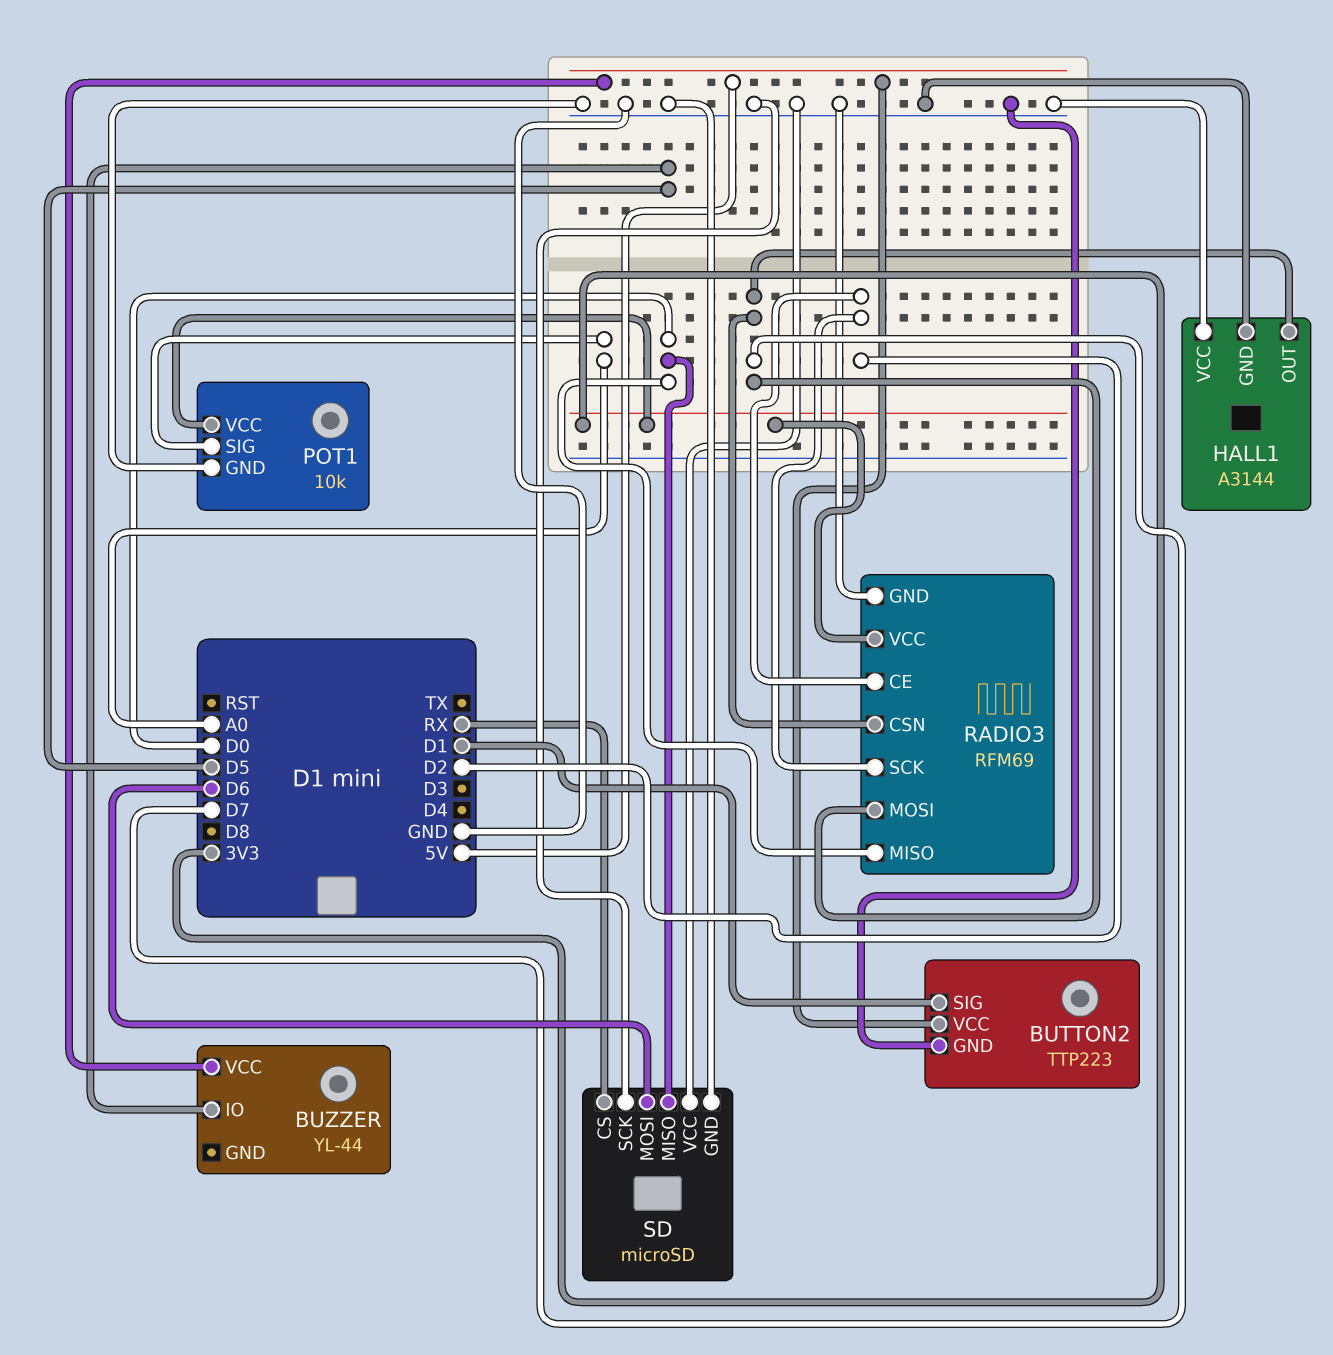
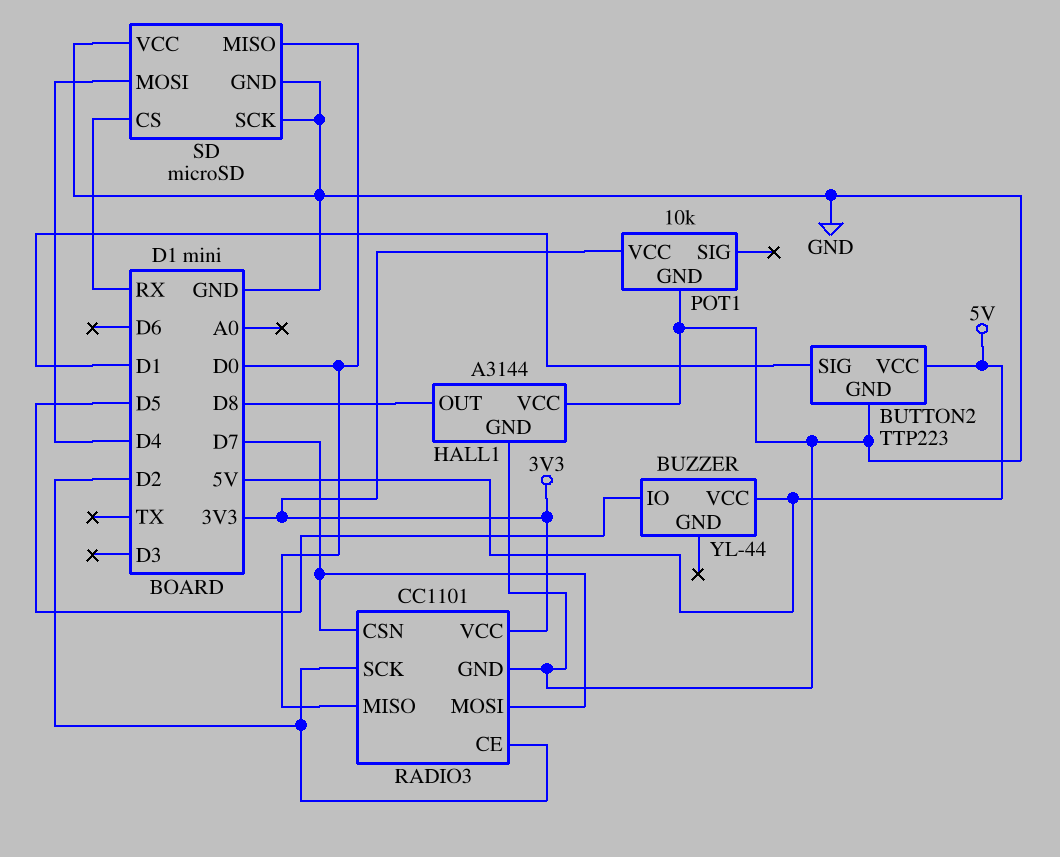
HALL1 pin OUT: D7 -> D8
POT1 pin SIG: A0 -> none
RADIO3: RFM69 -> CC1101
SD pin MOSI: D6 -> D4

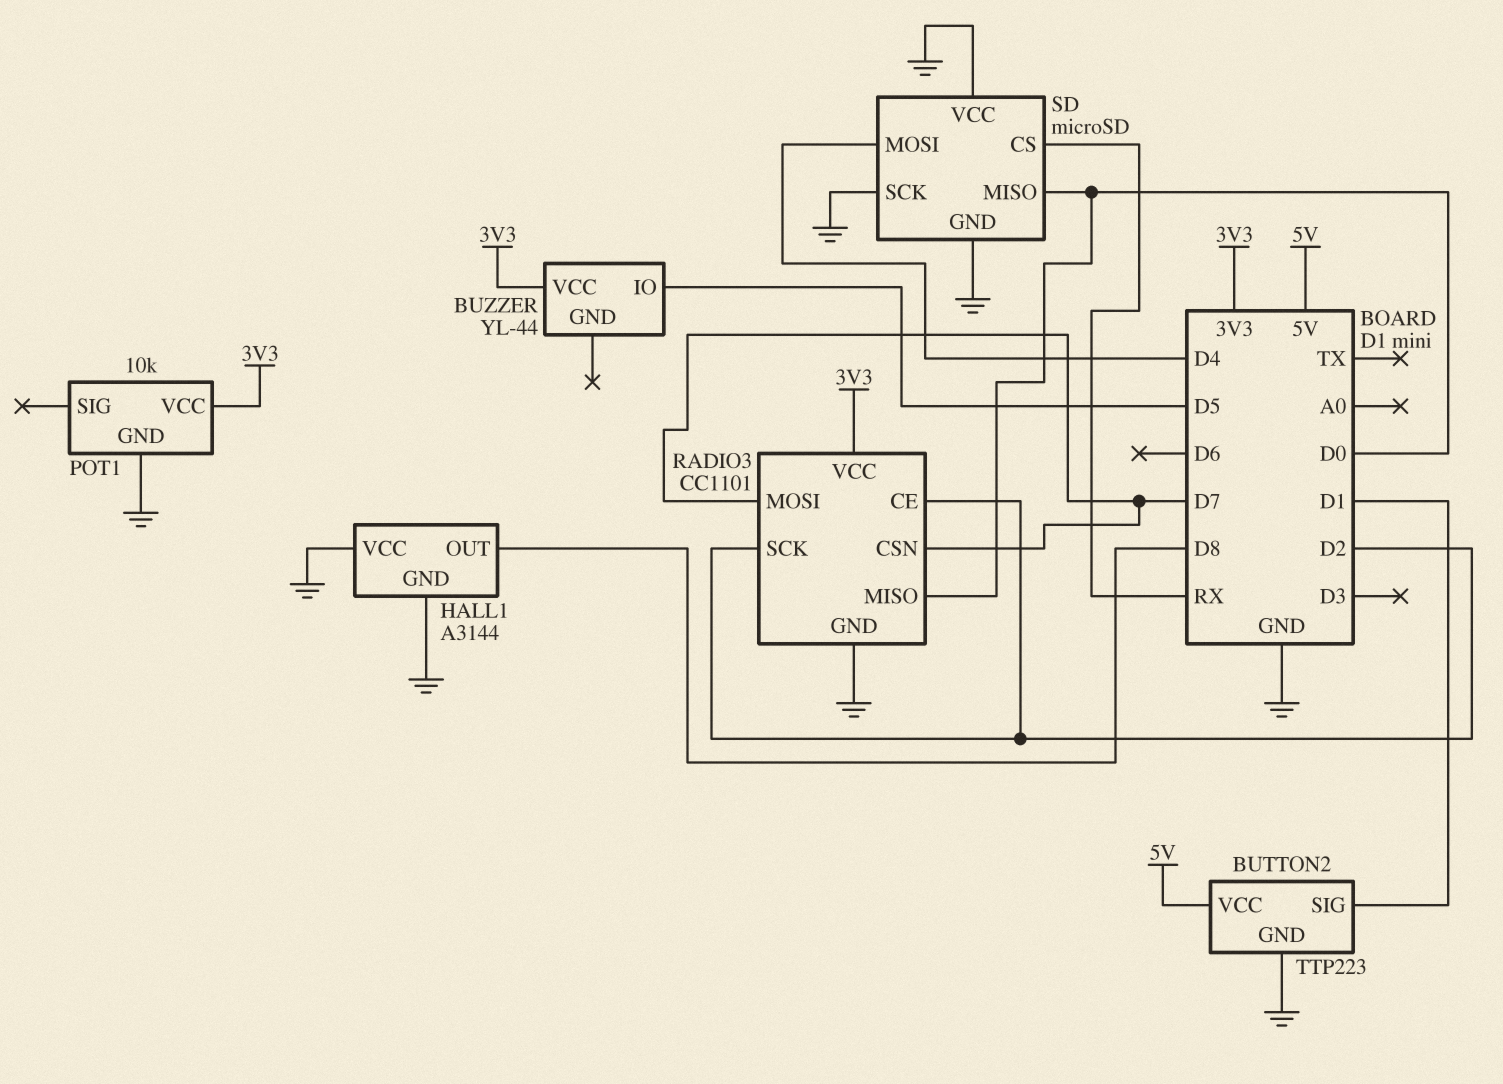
BUZZER pin VCC: 5V -> 3V3

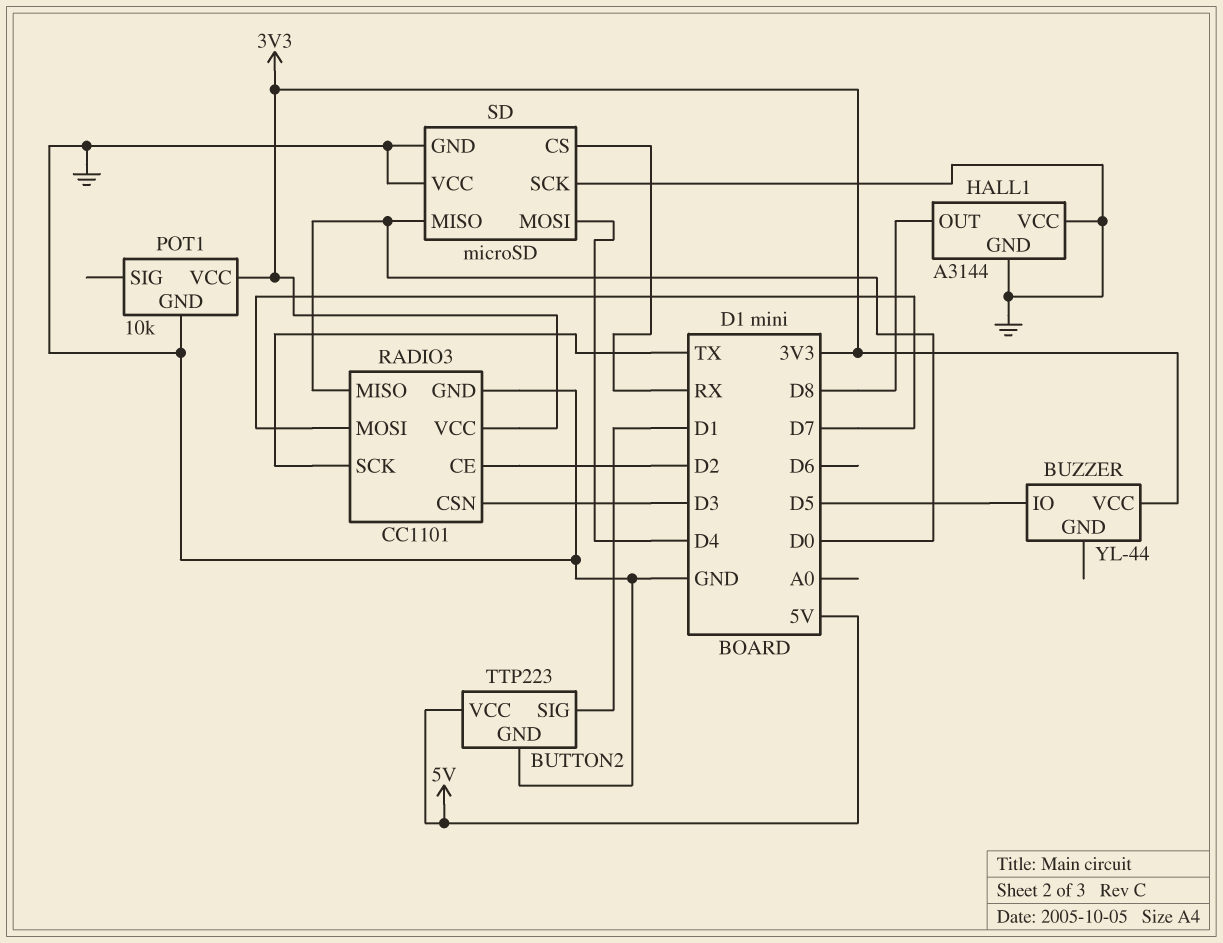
RADIO3 pin CSN: D7 -> D3
RADIO3 pin SCK: D2 -> TX

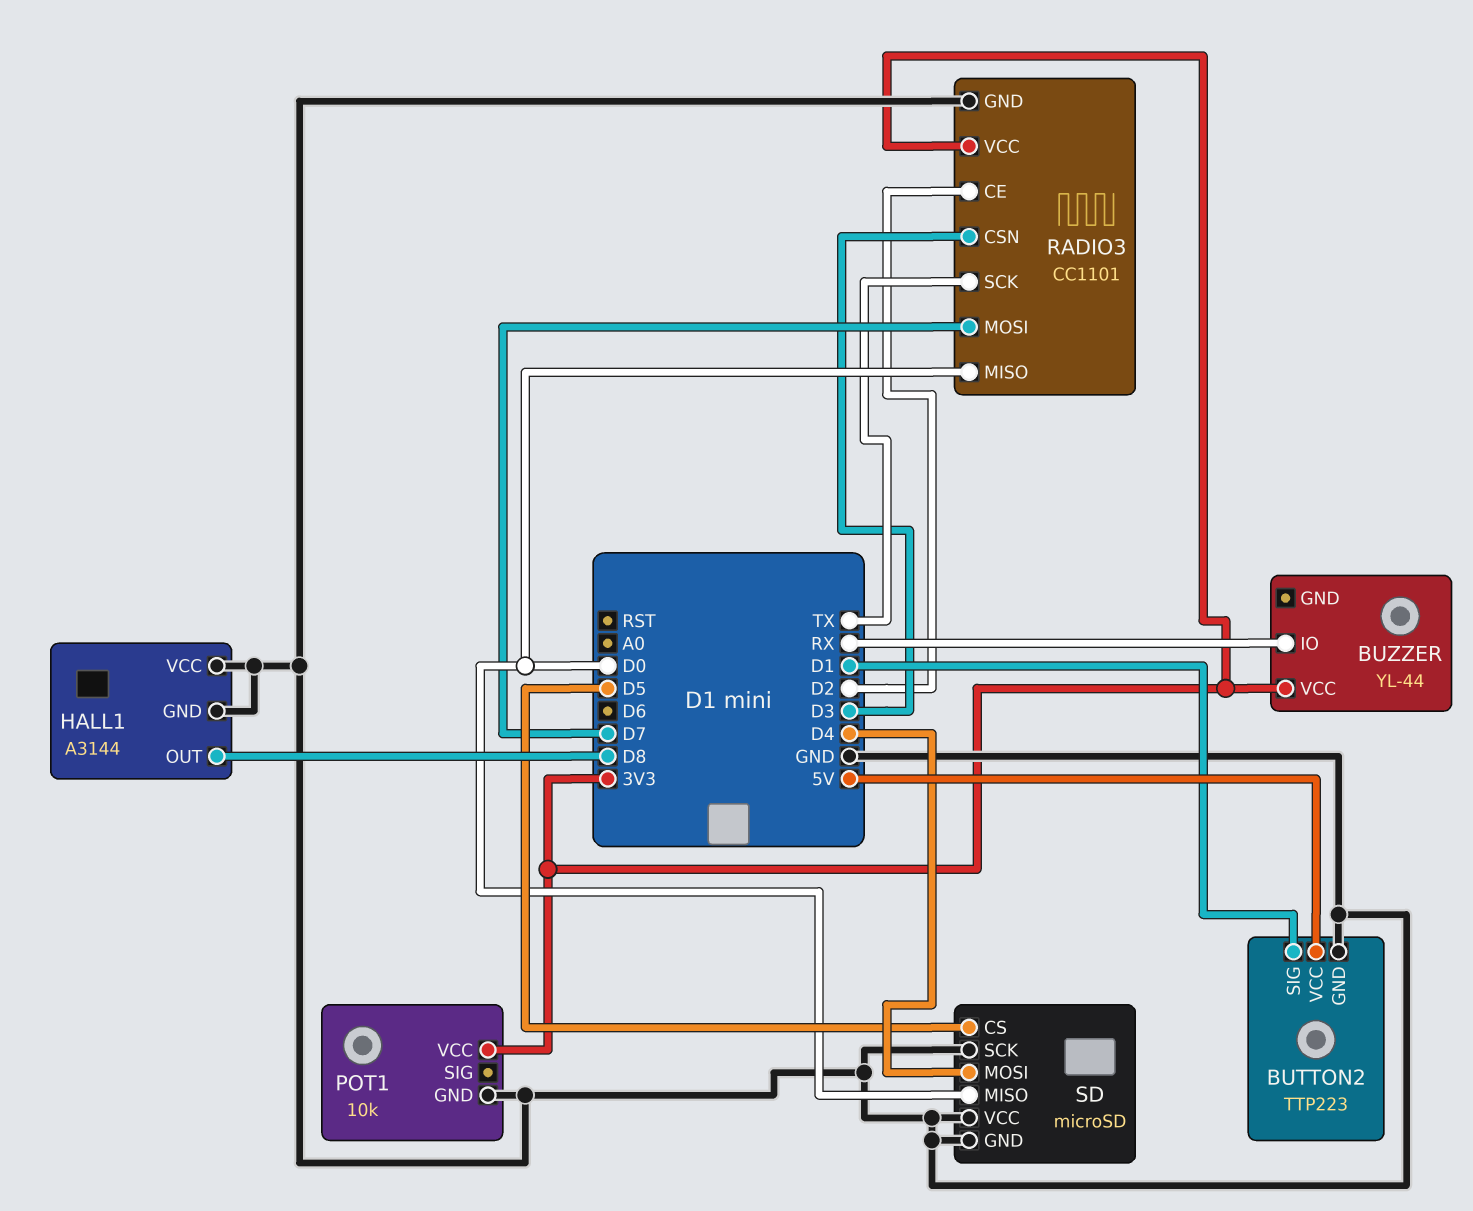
BUZZER pin IO: D5 -> RX
SD pin CS: RX -> D5

